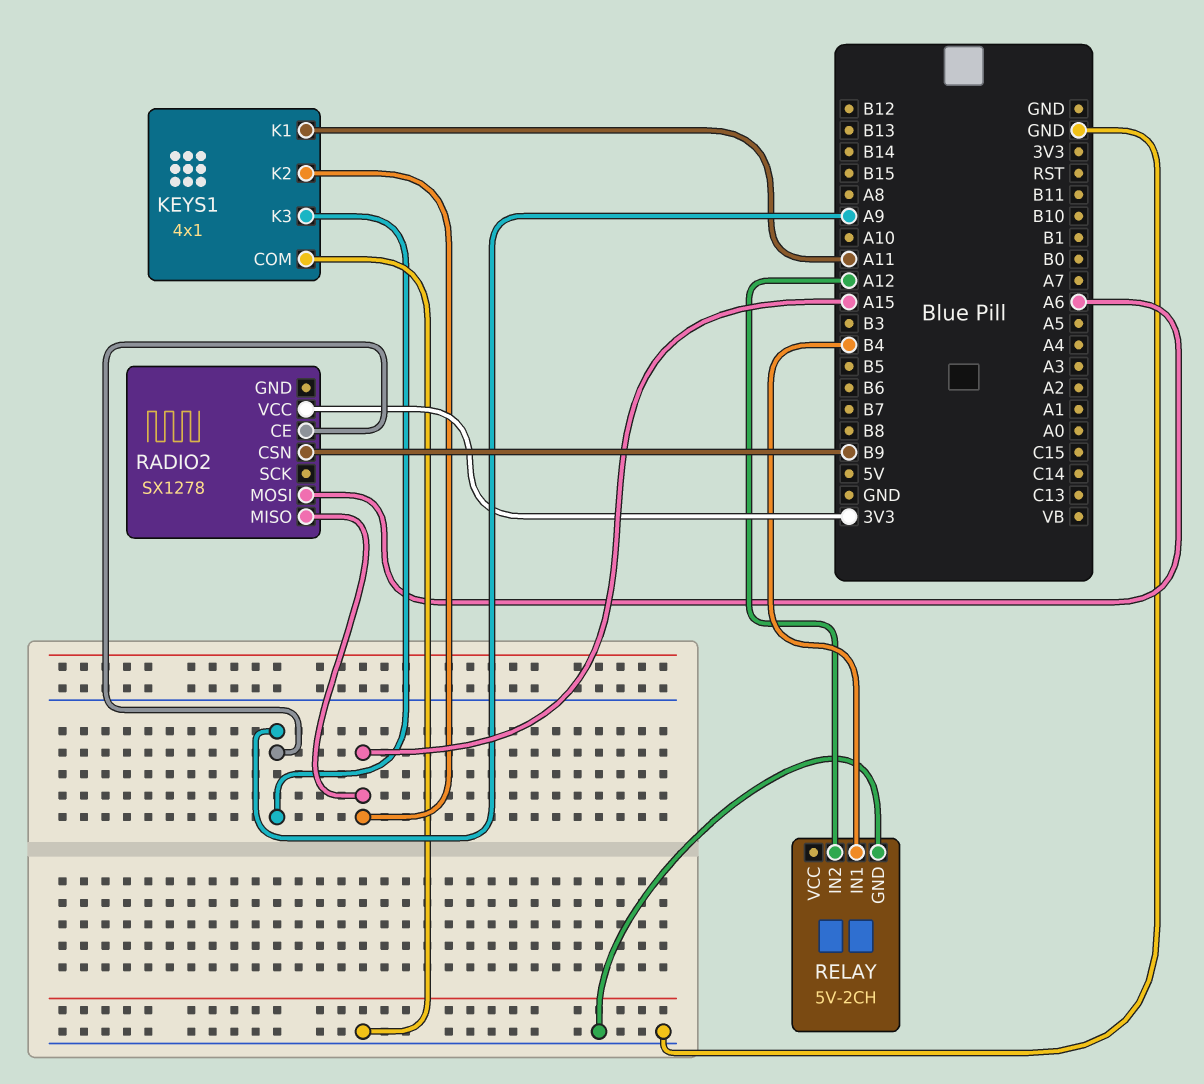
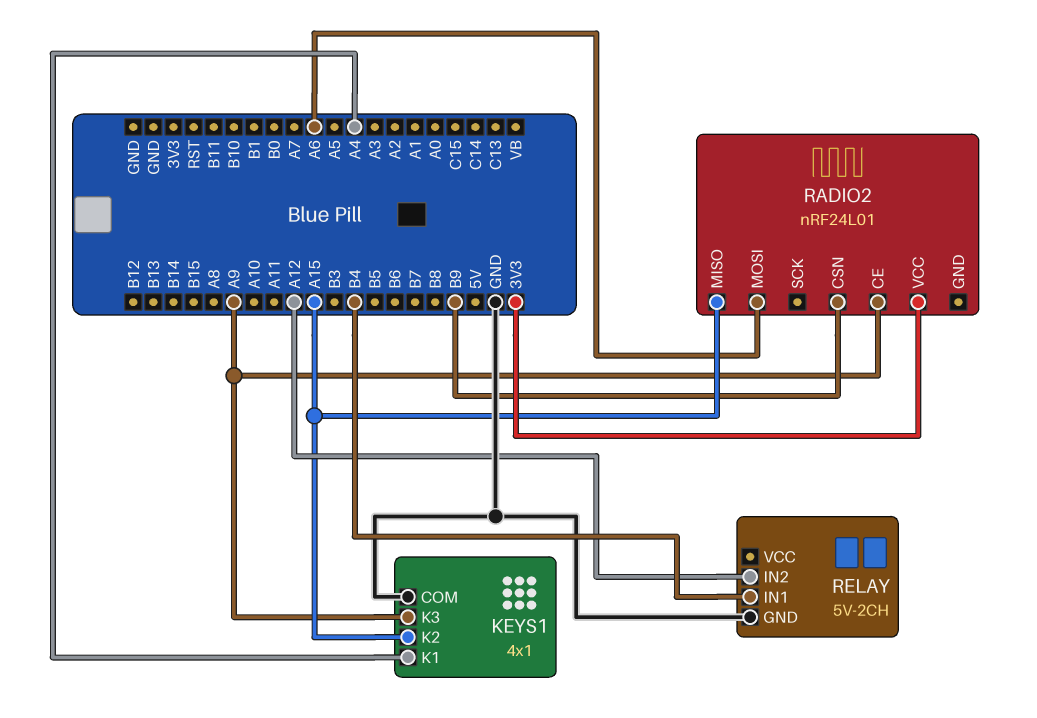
KEYS1 pin K1: A11 -> A4
RADIO2: SX1278 -> nRF24L01

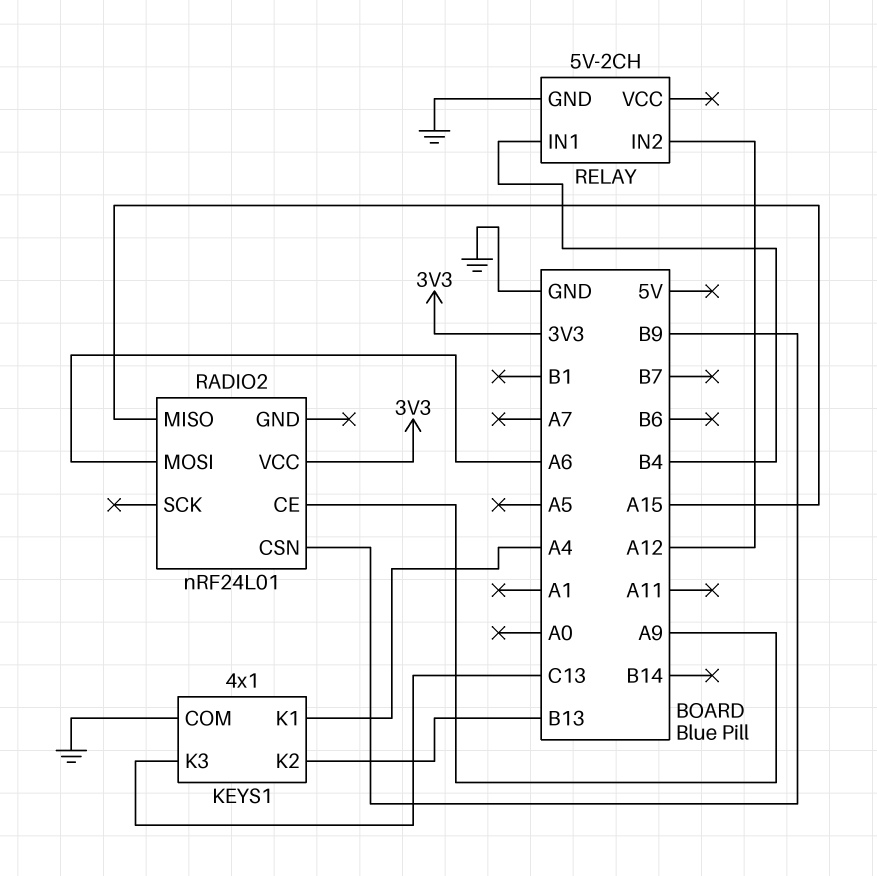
KEYS1 pin K2: A15 -> B13
KEYS1 pin K3: A9 -> C13

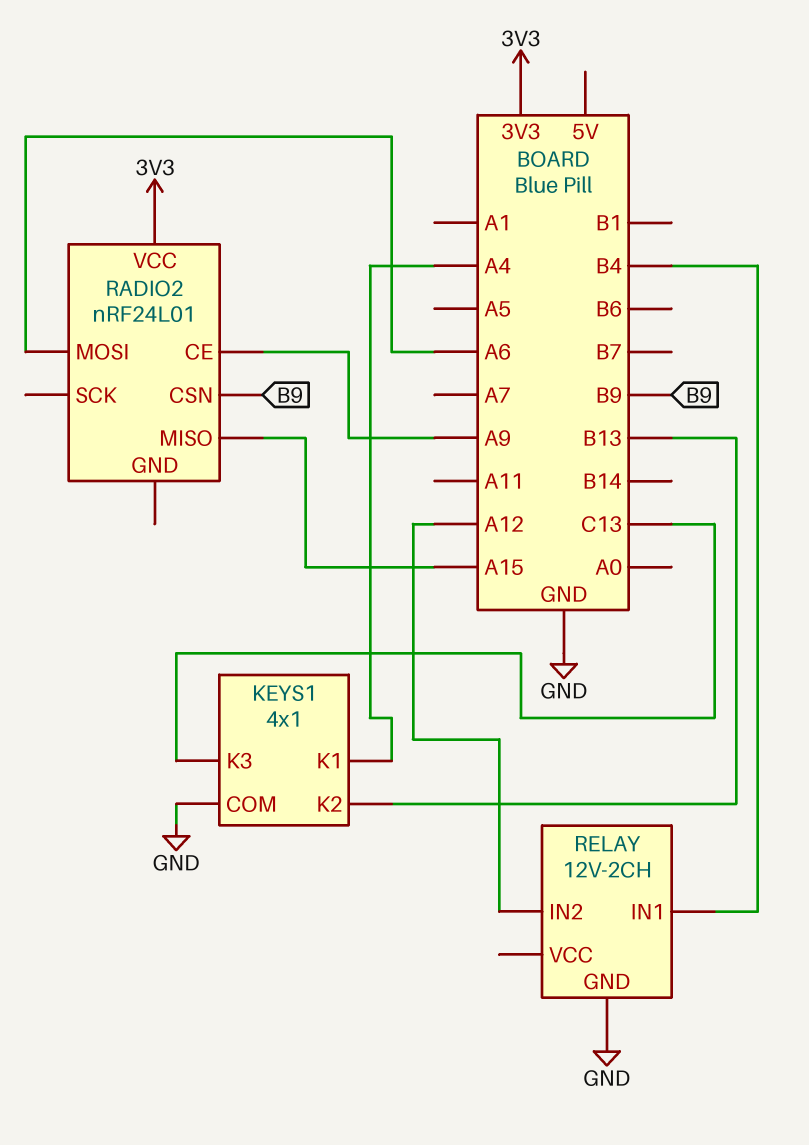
RELAY: 5V-2CH -> 12V-2CH

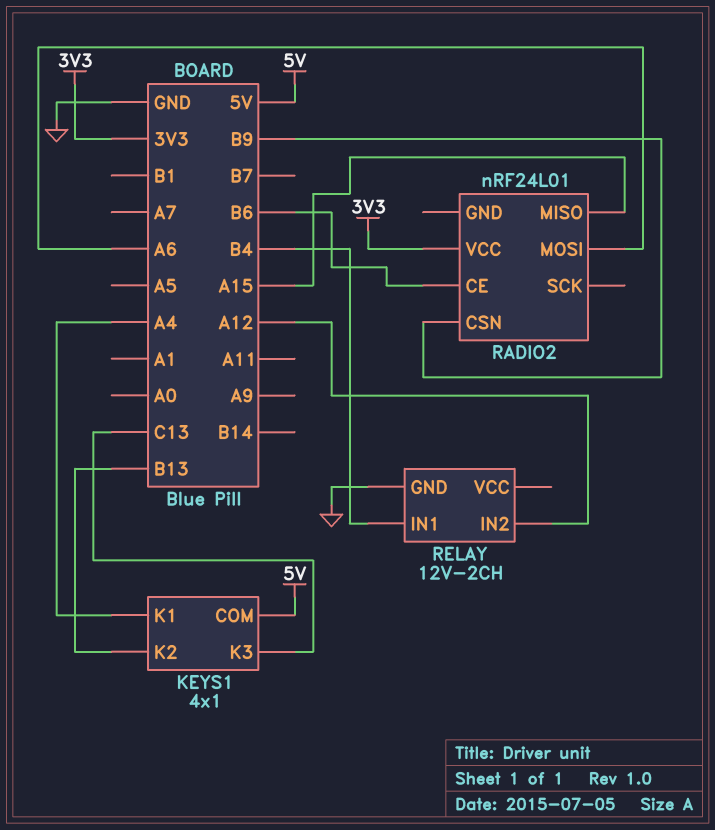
KEYS1 pin COM: GND -> 5V
RADIO2 pin CE: A9 -> B6

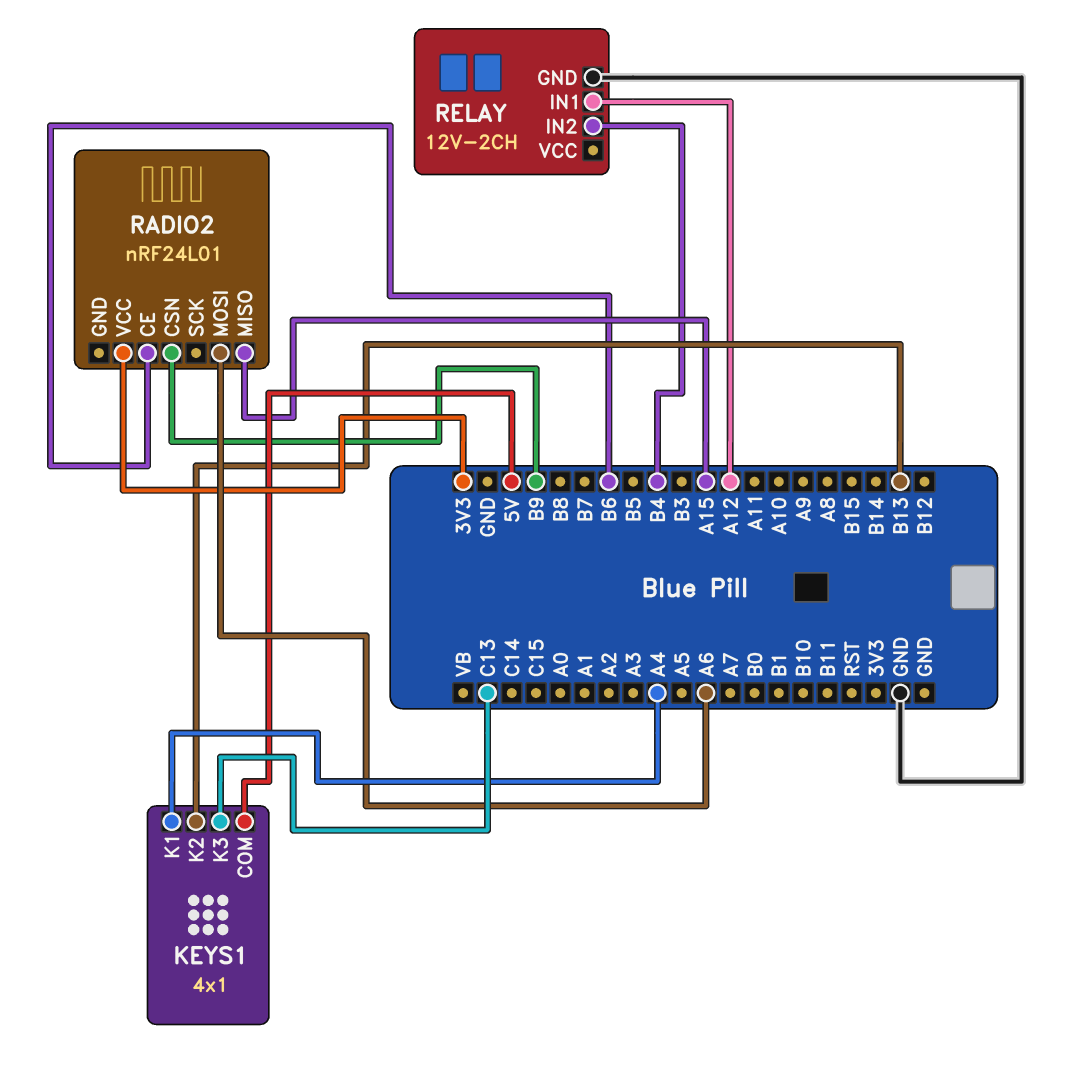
RELAY pin IN1: B4 -> A12
RELAY pin IN2: A12 -> B4

